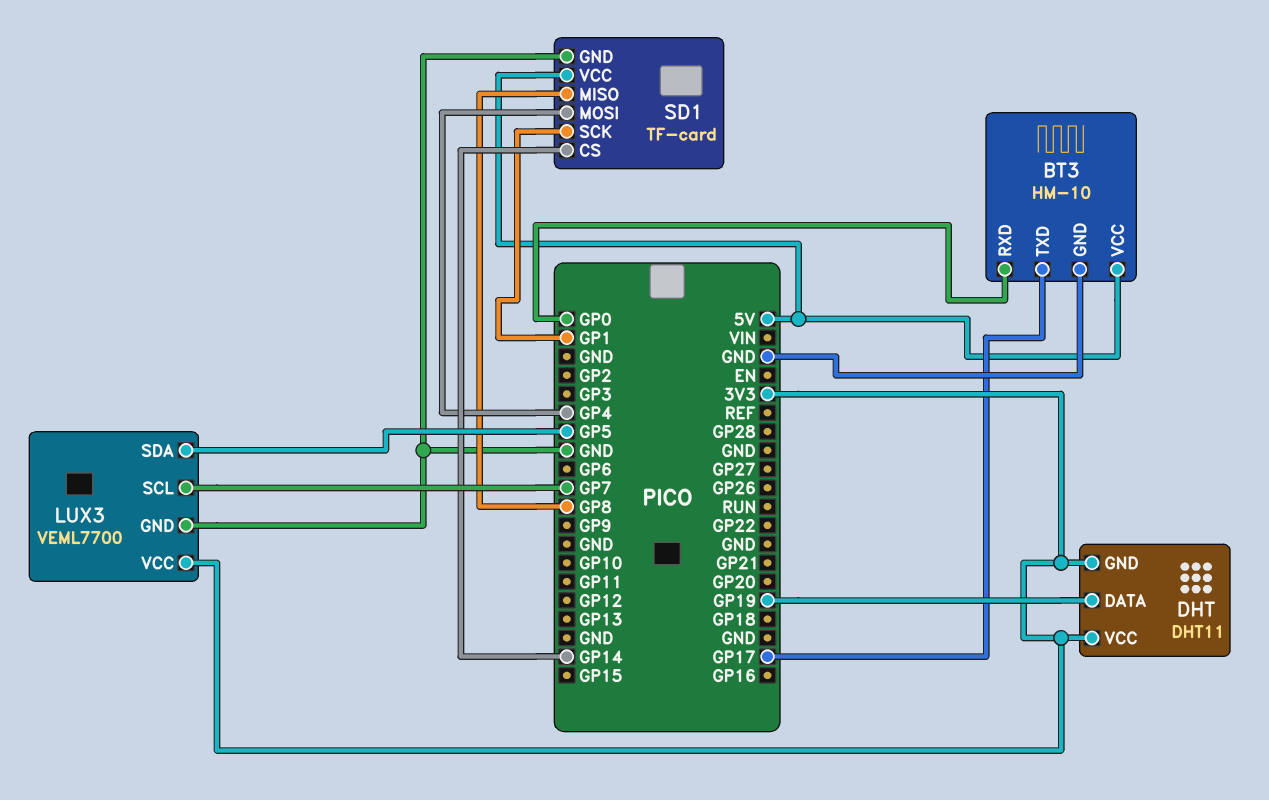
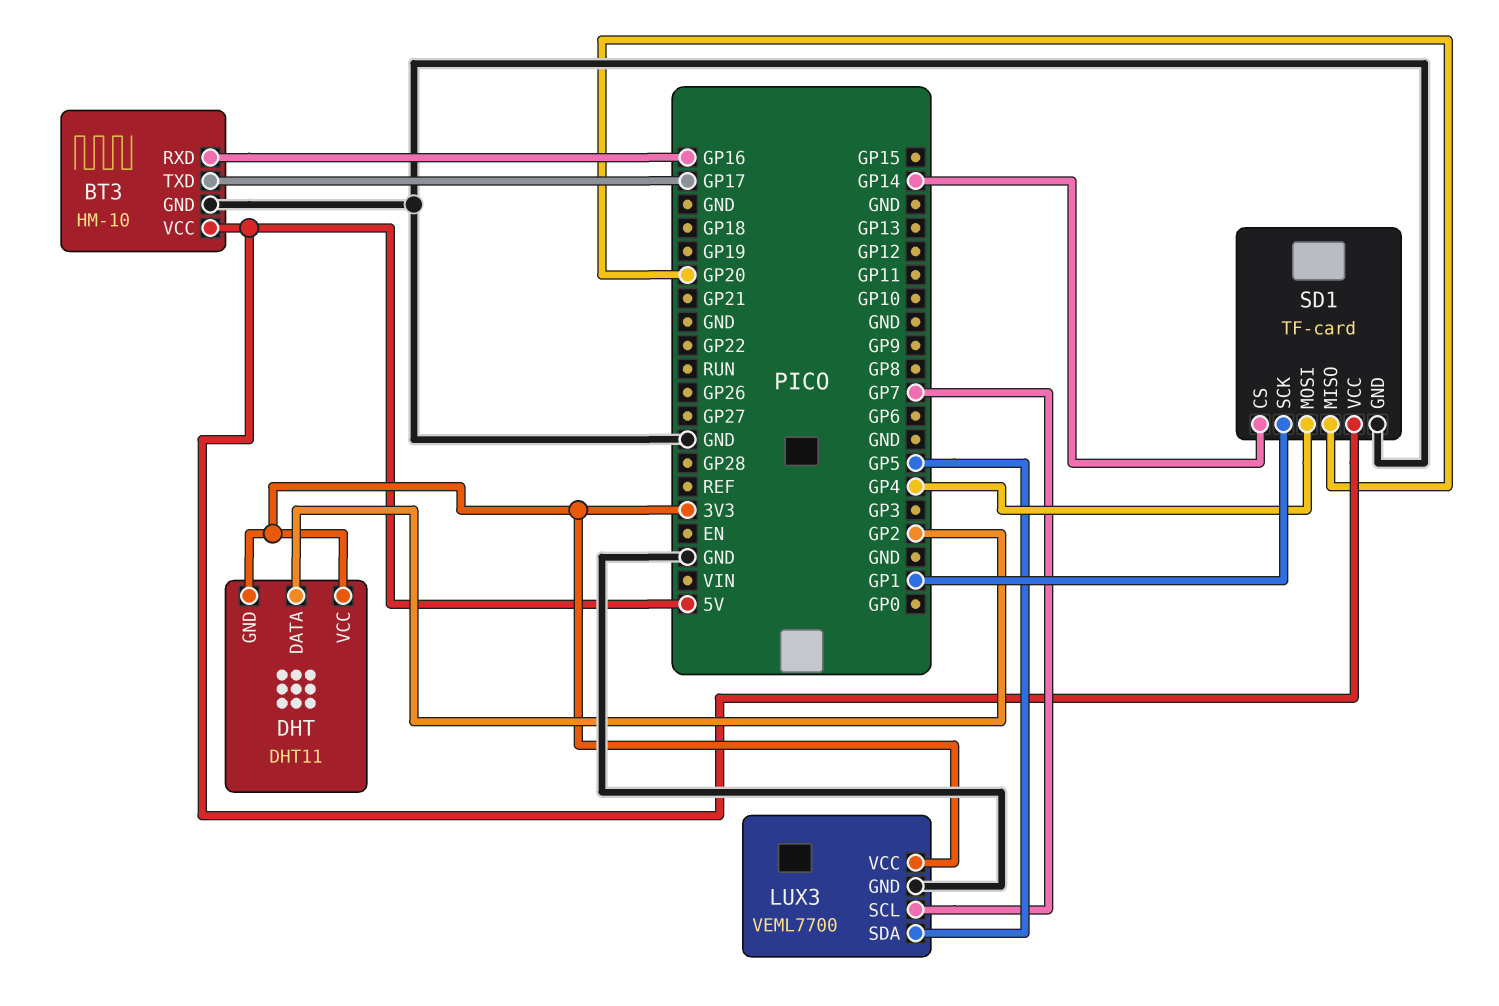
BT3 pin RXD: GP0 -> GP16
DHT pin DATA: GP19 -> GP2
SD1 pin MISO: GP8 -> GP20

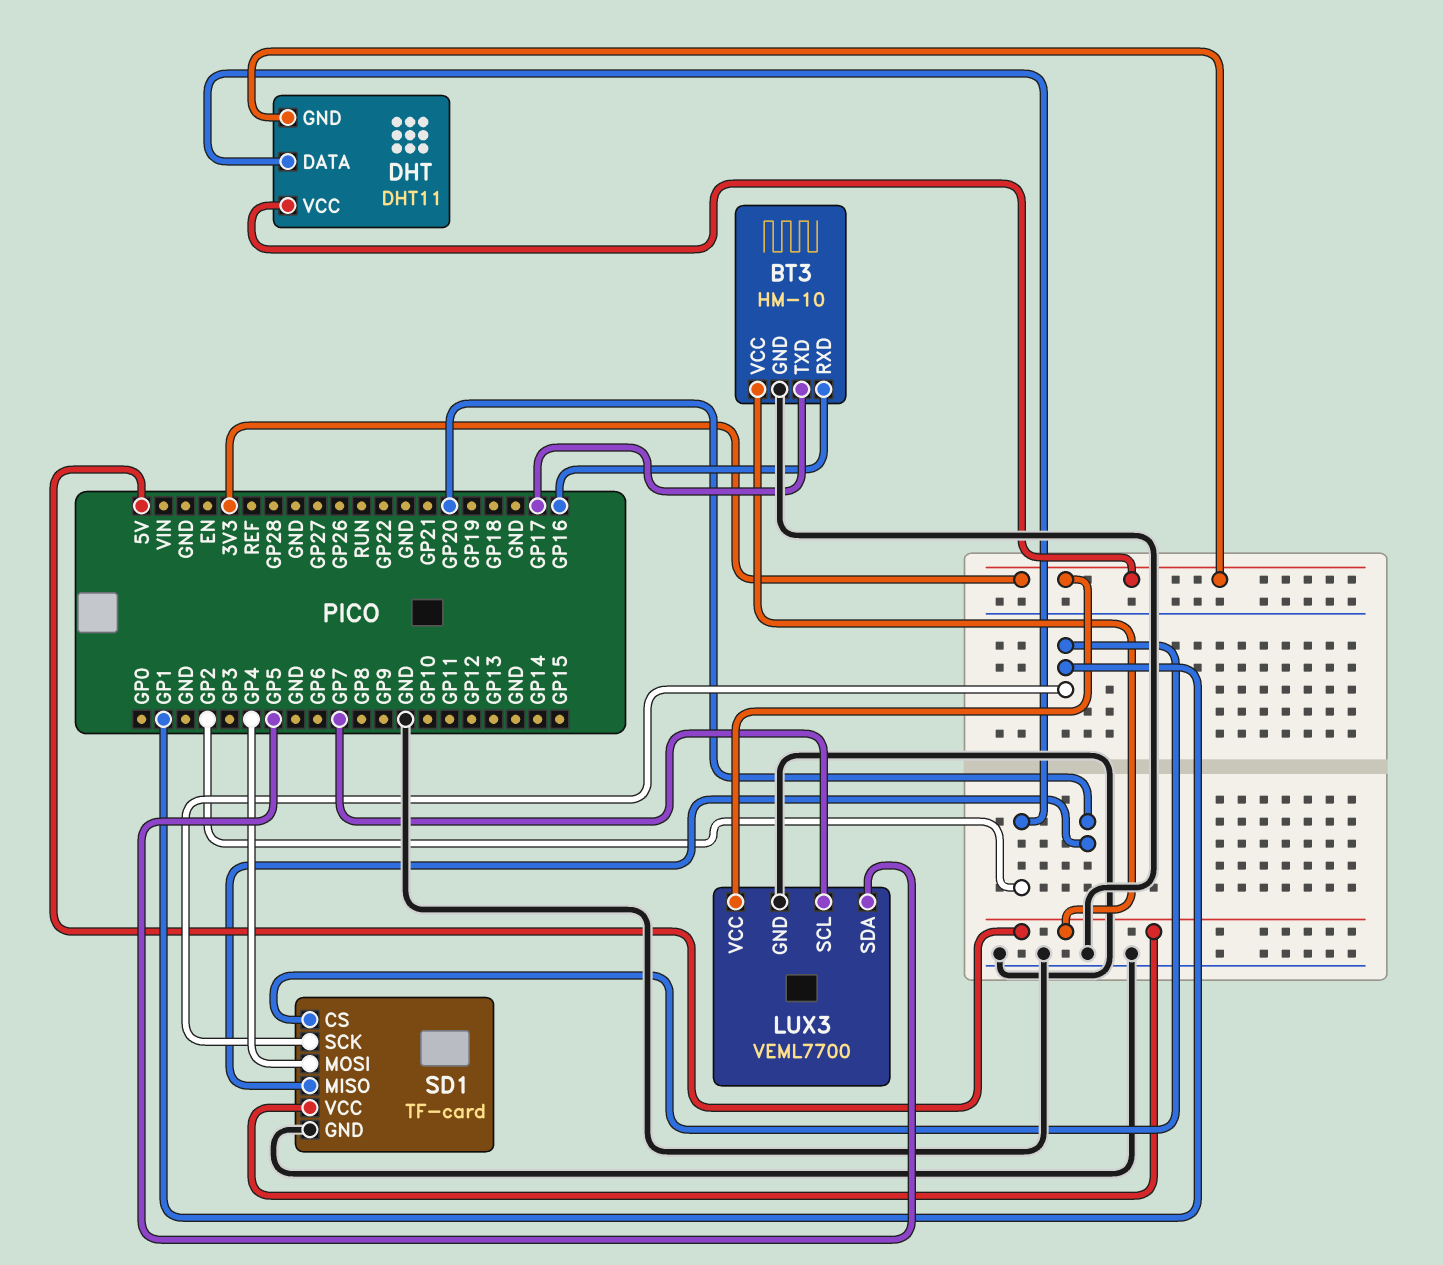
SD1 pin CS: GP14 -> GP1

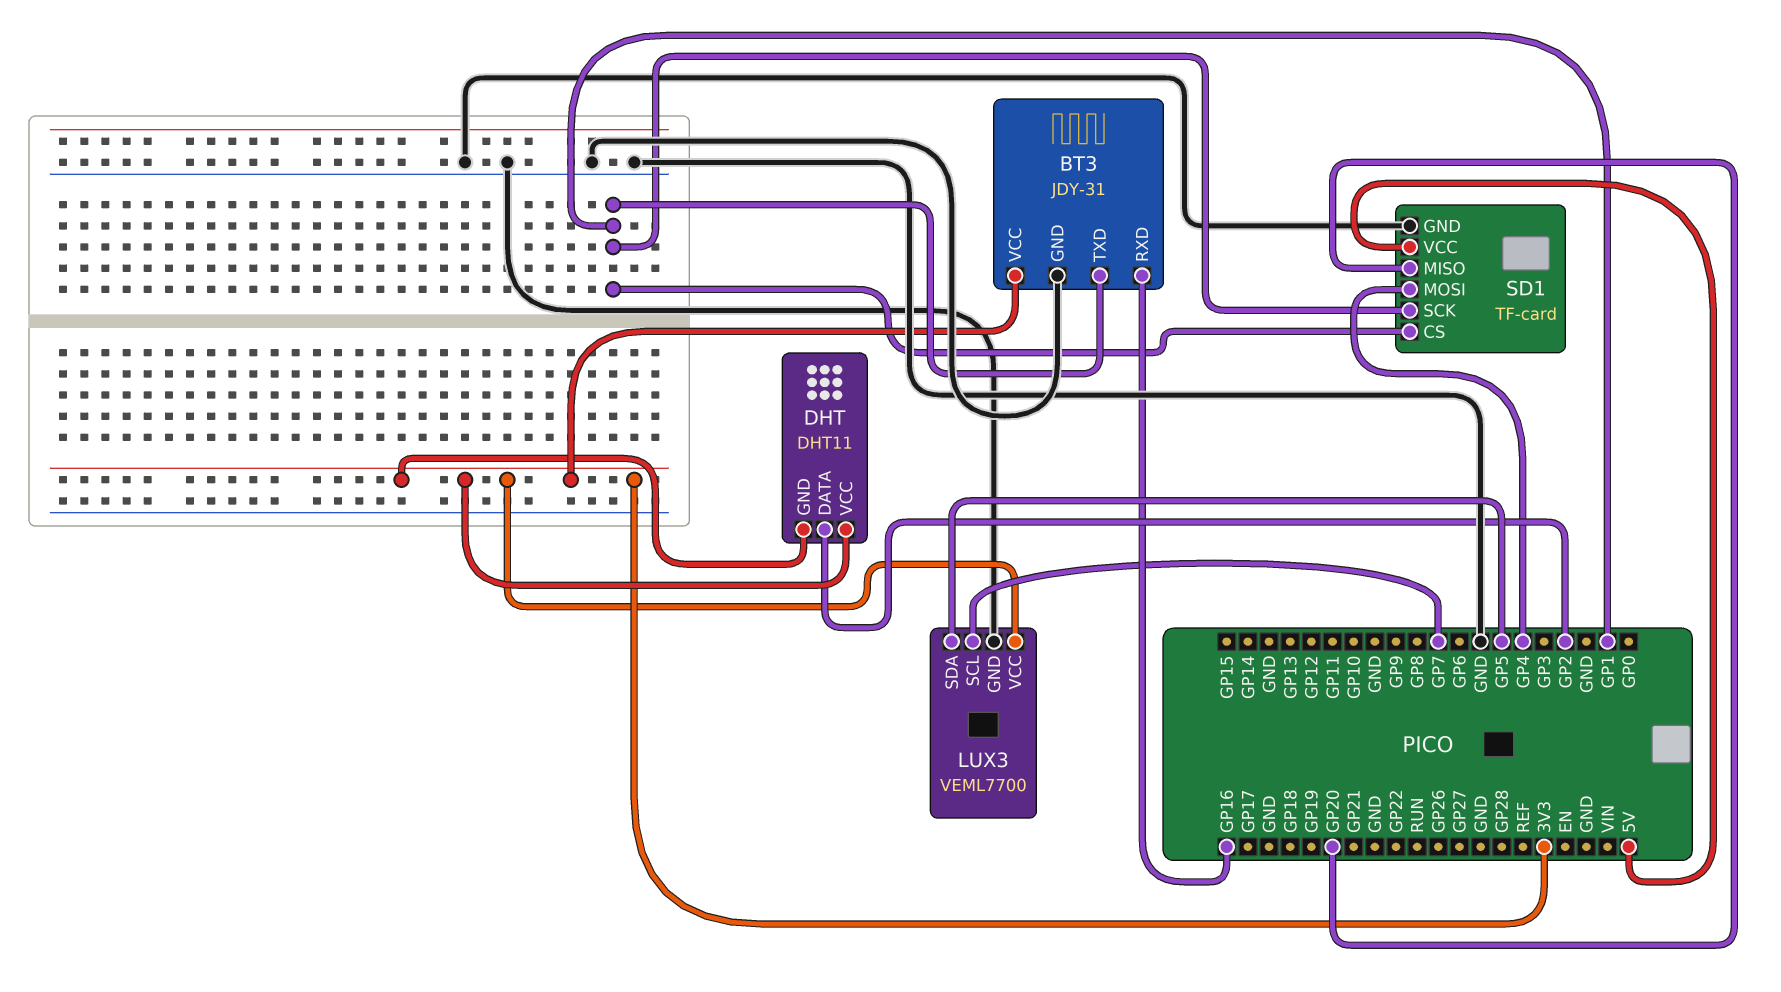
BT3: HM-10 -> JDY-31
BT3 pin TXD: GP17 -> GP1
BT3 pin VCC: 5V -> 3V3

